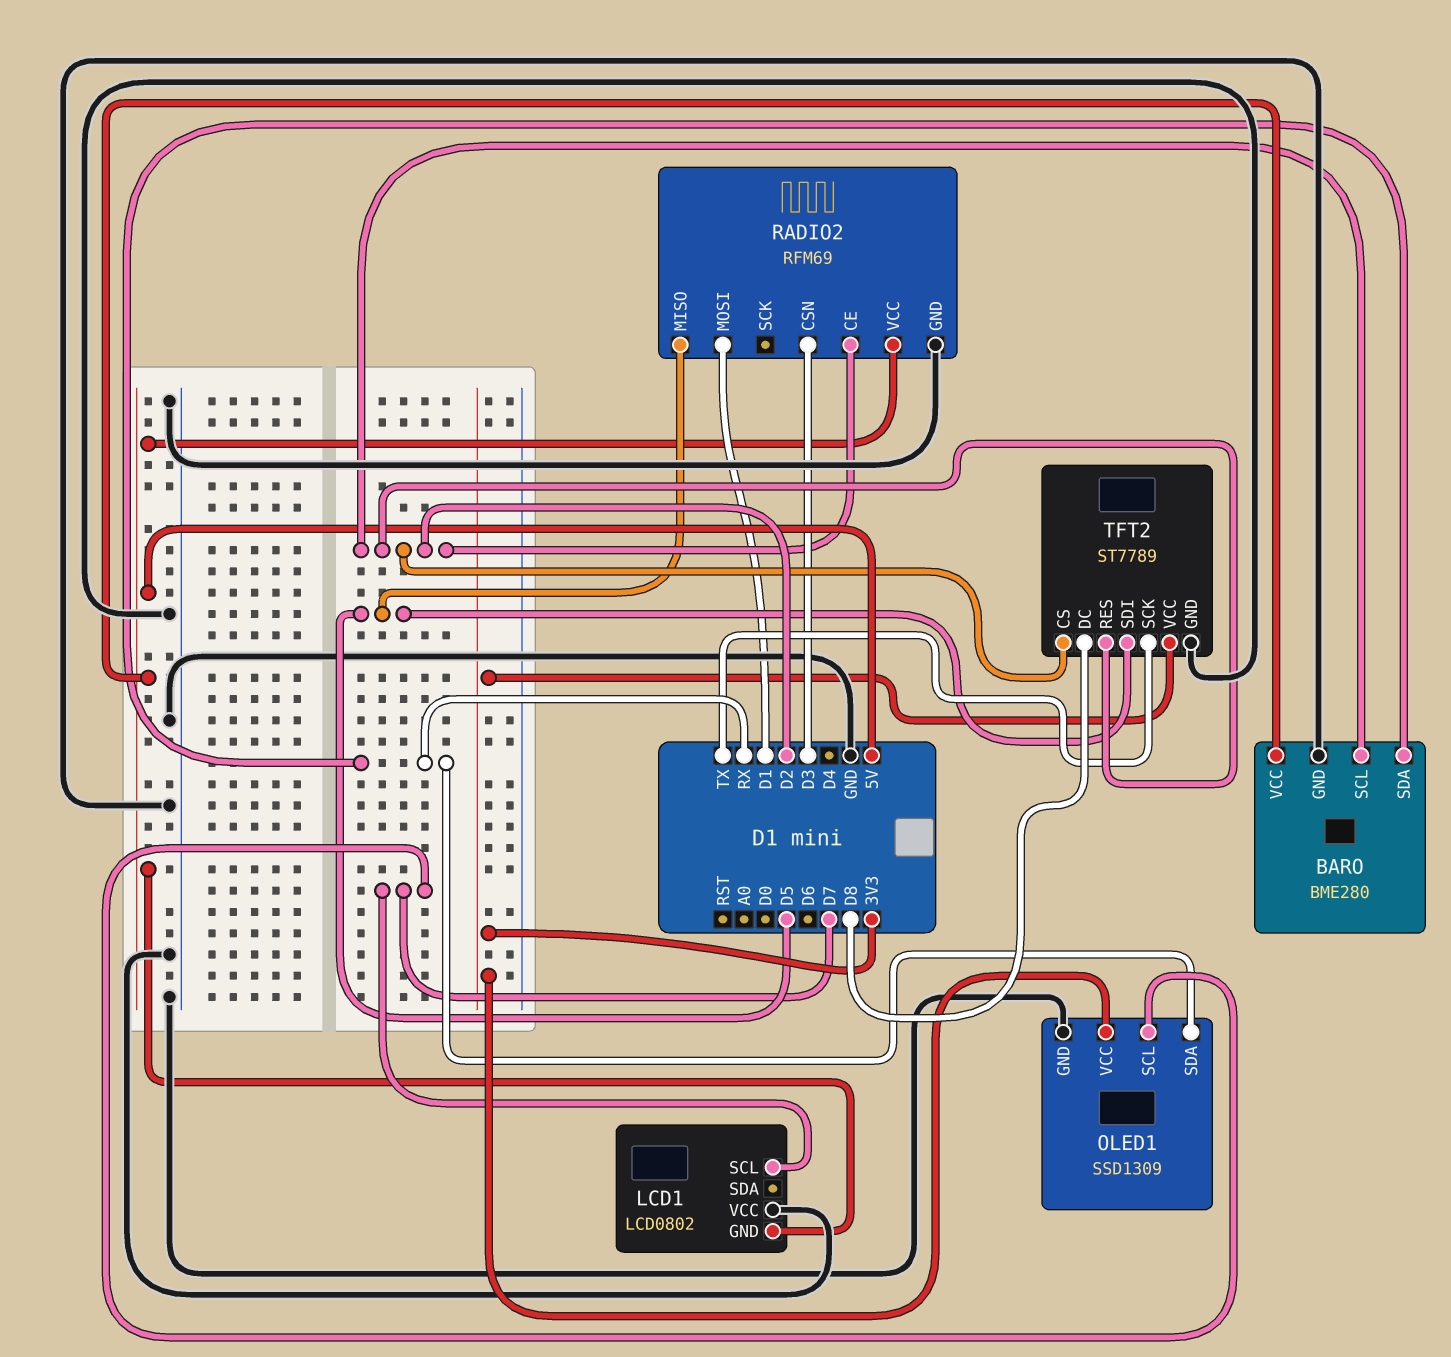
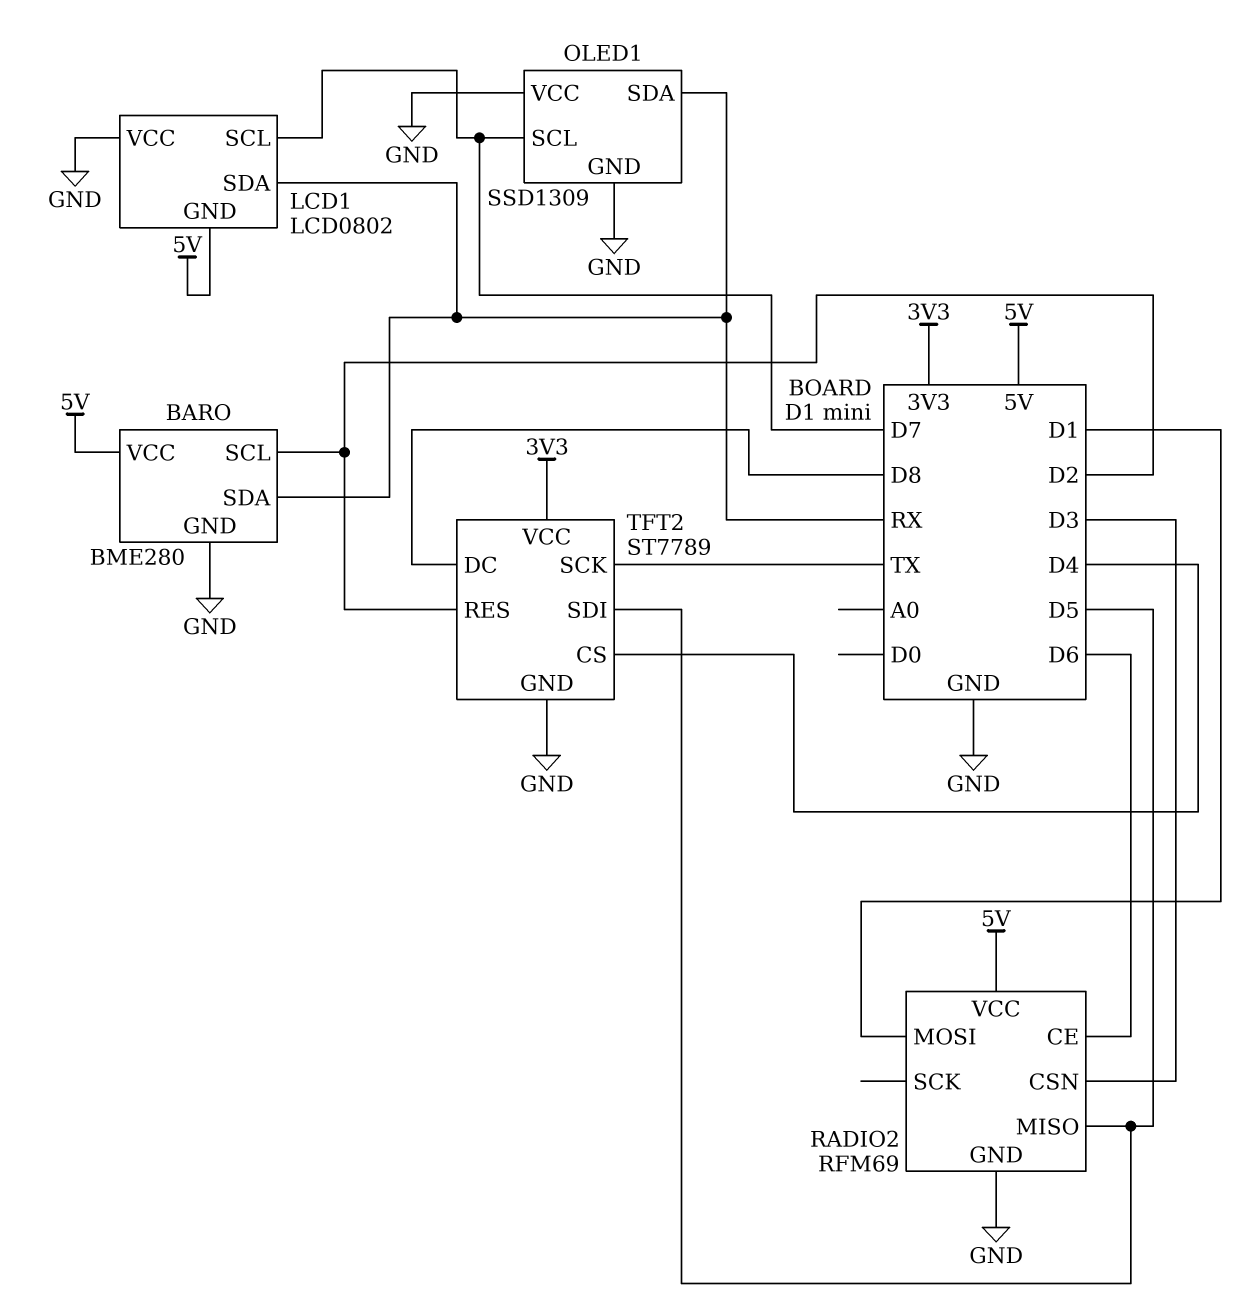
LCD1 pin SDA: none -> RX
OLED1 pin VCC: 3V3 -> GND
RADIO2 pin CE: D2 -> D6
TFT2 pin CS: D2 -> D4

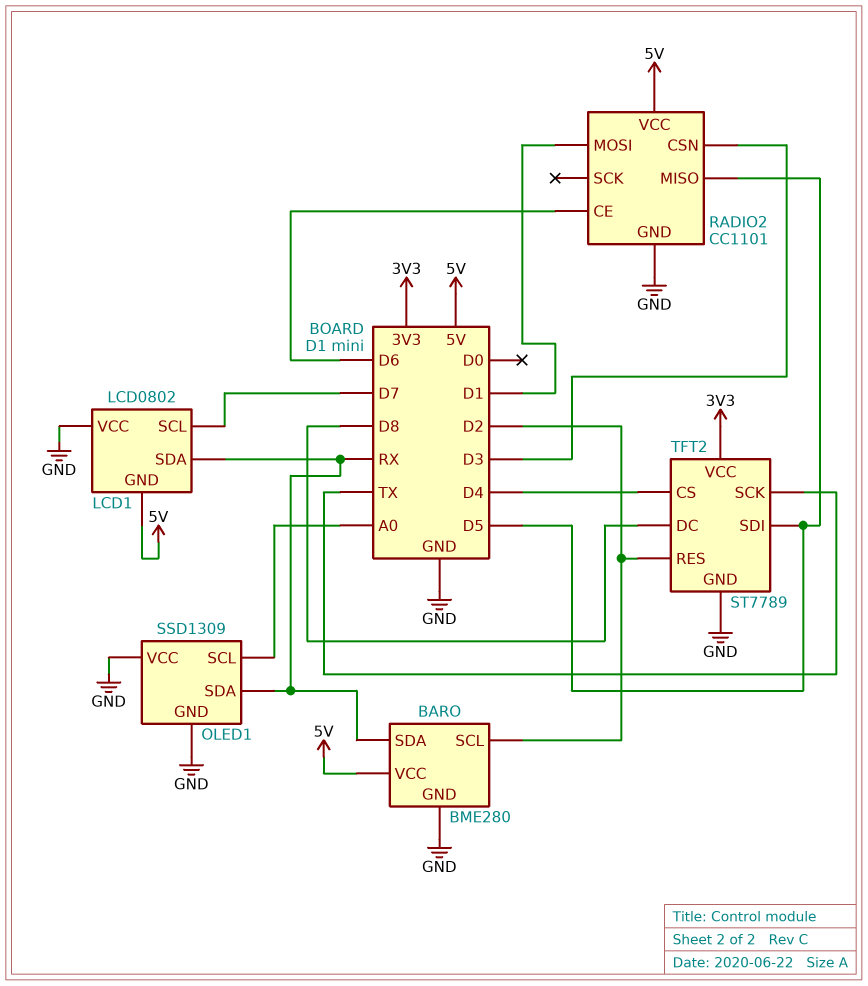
OLED1 pin SCL: D7 -> A0
RADIO2: RFM69 -> CC1101

